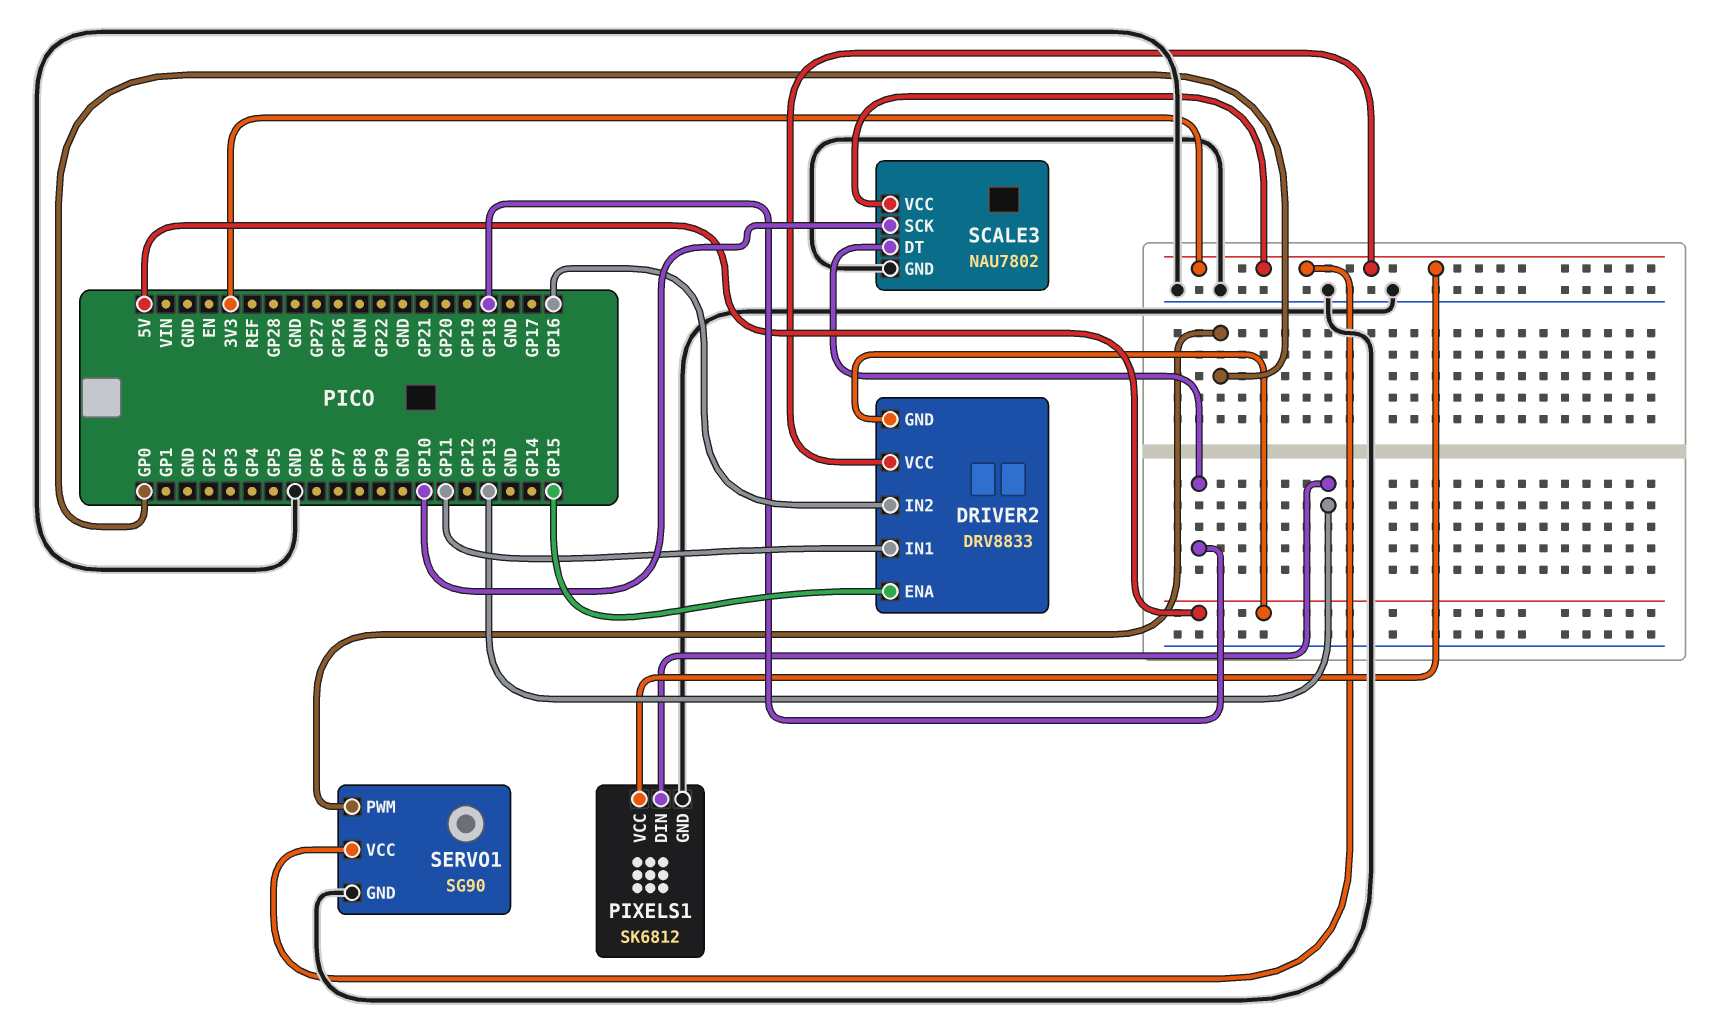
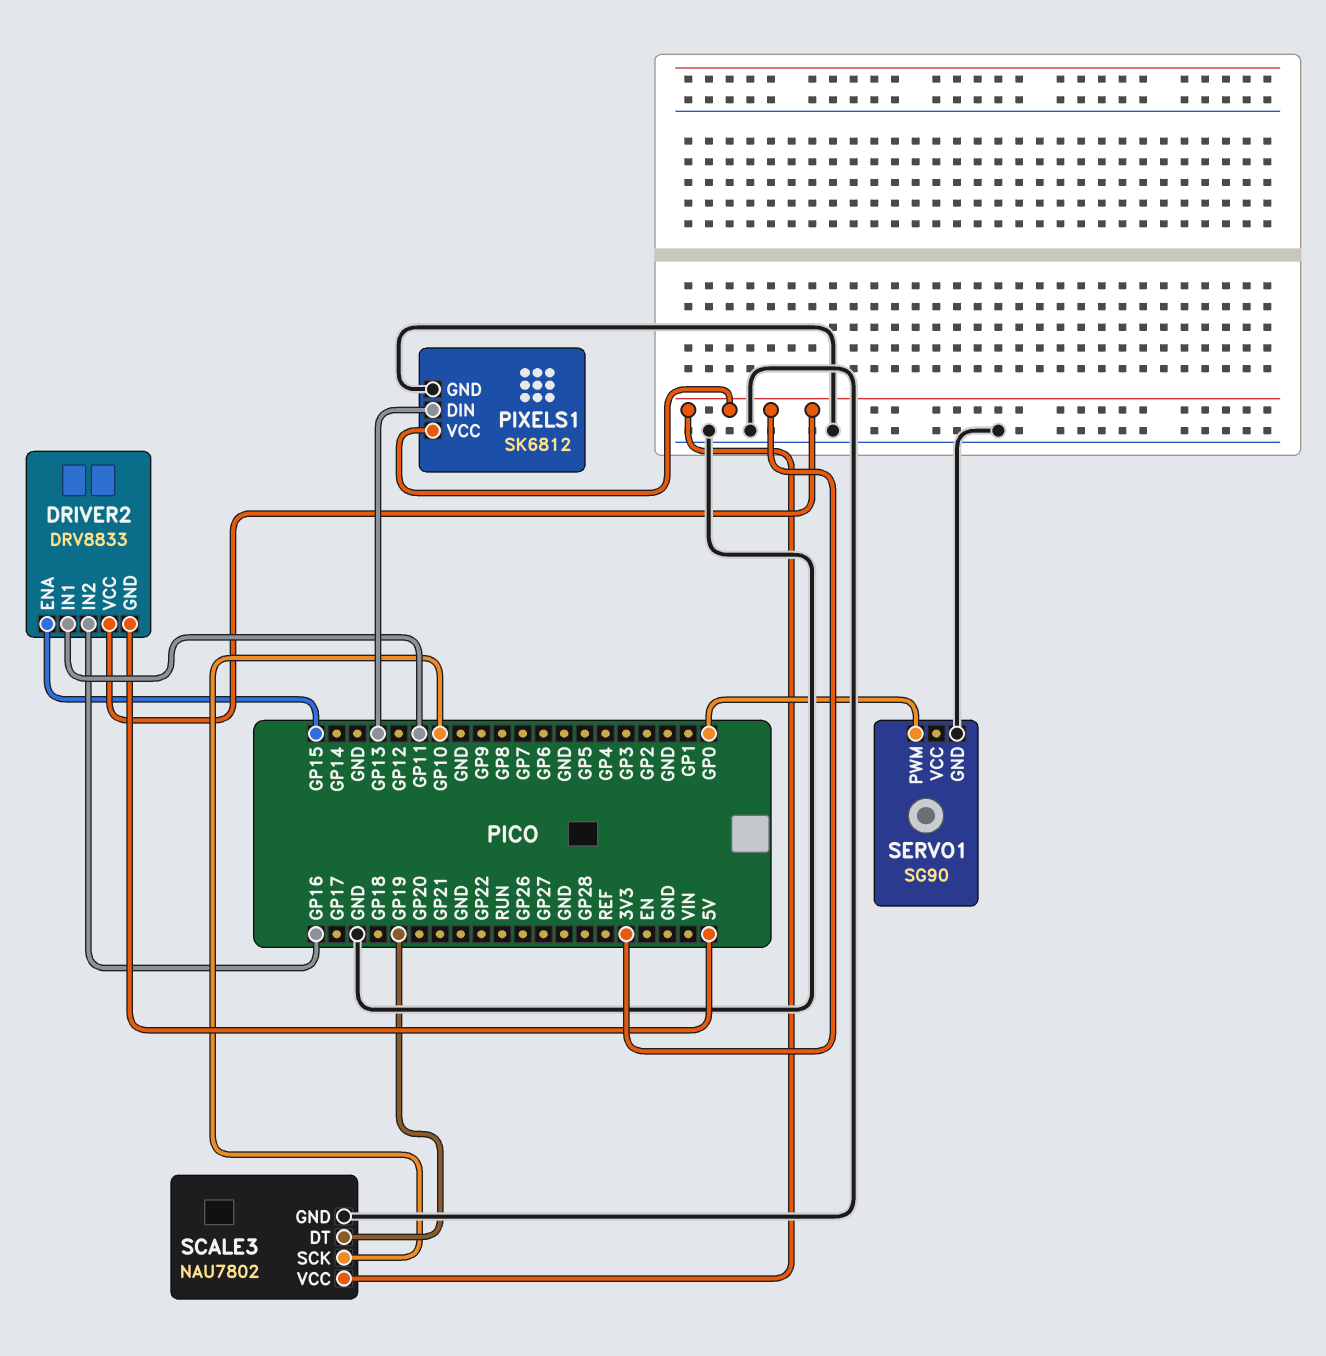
SCALE3 pin DT: GP18 -> GP19
SERVO1 pin VCC: 3V3 -> none

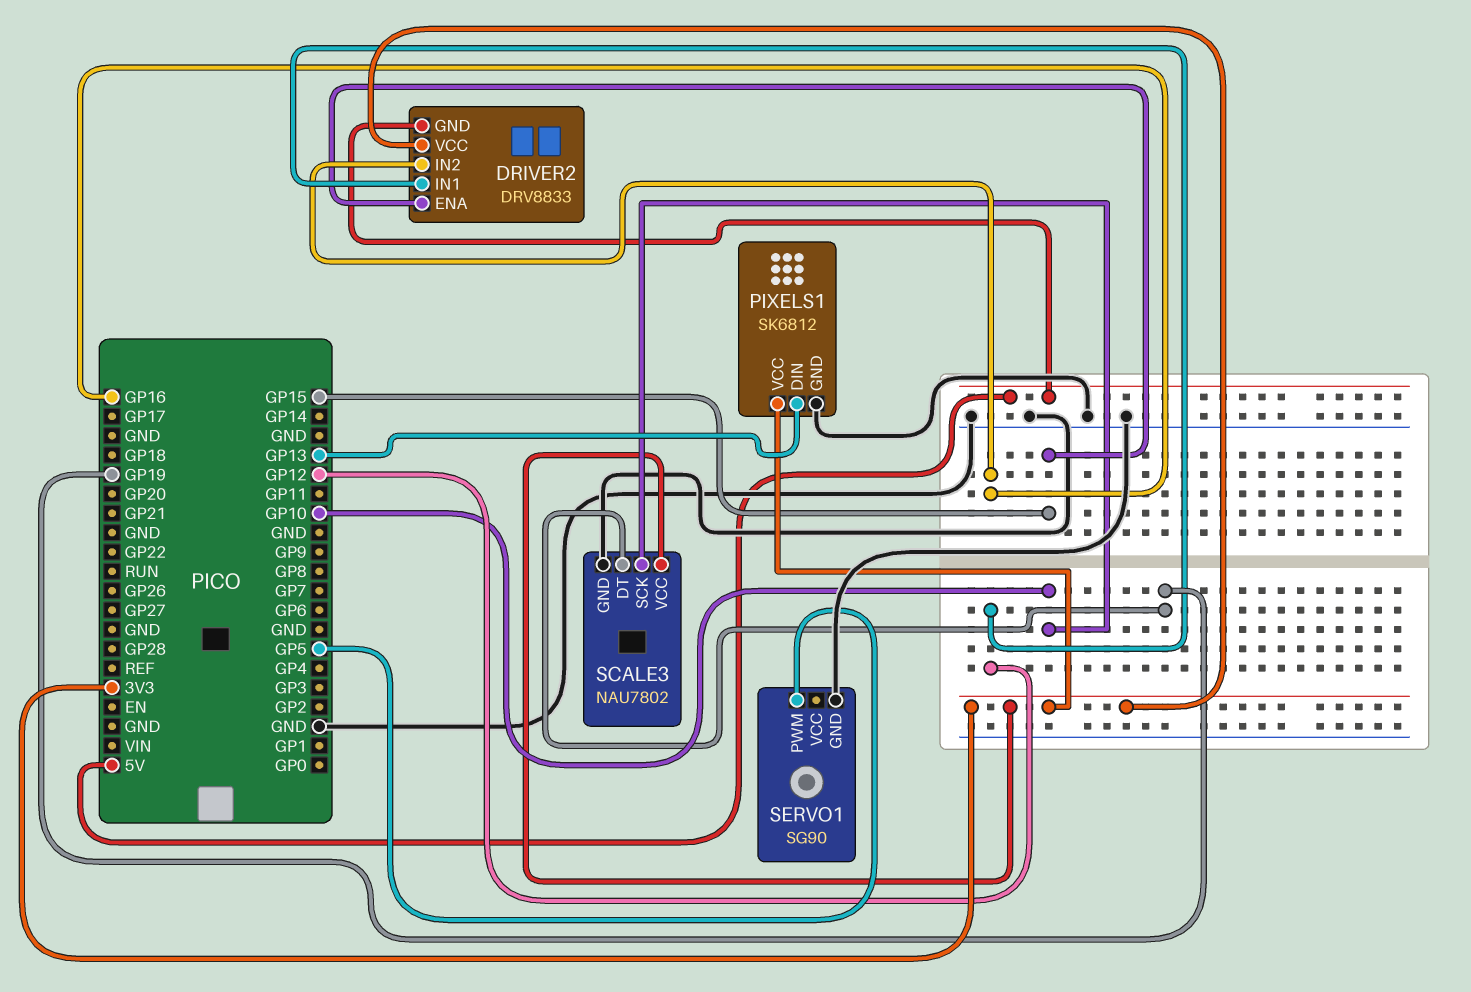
DRIVER2 pin IN1: GP11 -> GP12
SERVO1 pin PWM: GP0 -> GP5

